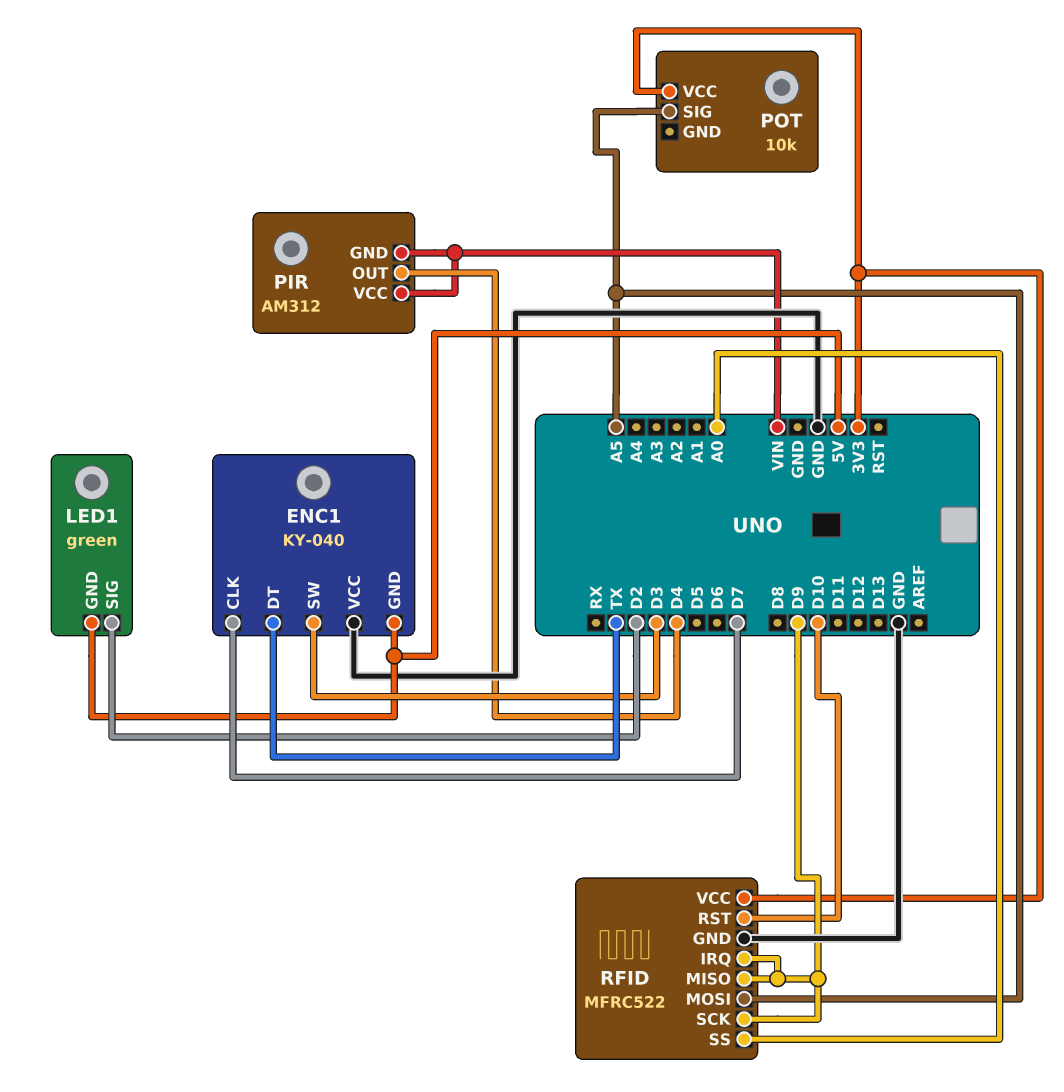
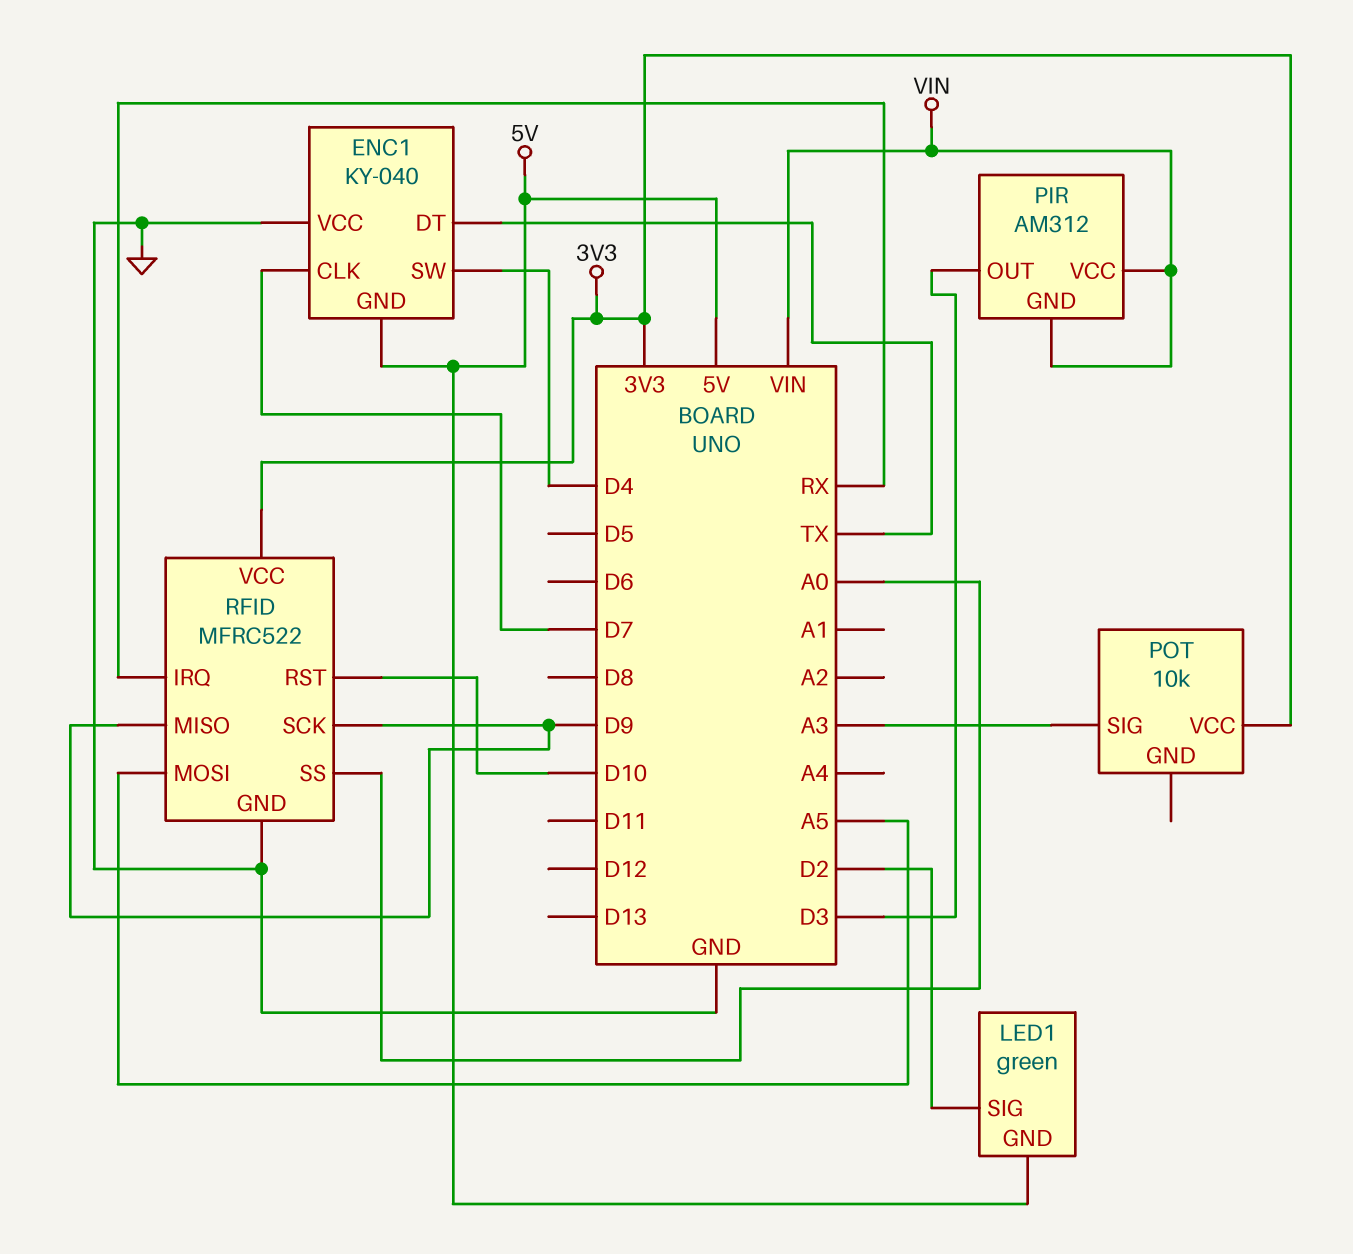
ENC1 pin SW: D3 -> D4
PIR pin OUT: D4 -> D3
POT pin SIG: A5 -> A3
RFID pin IRQ: D9 -> RX

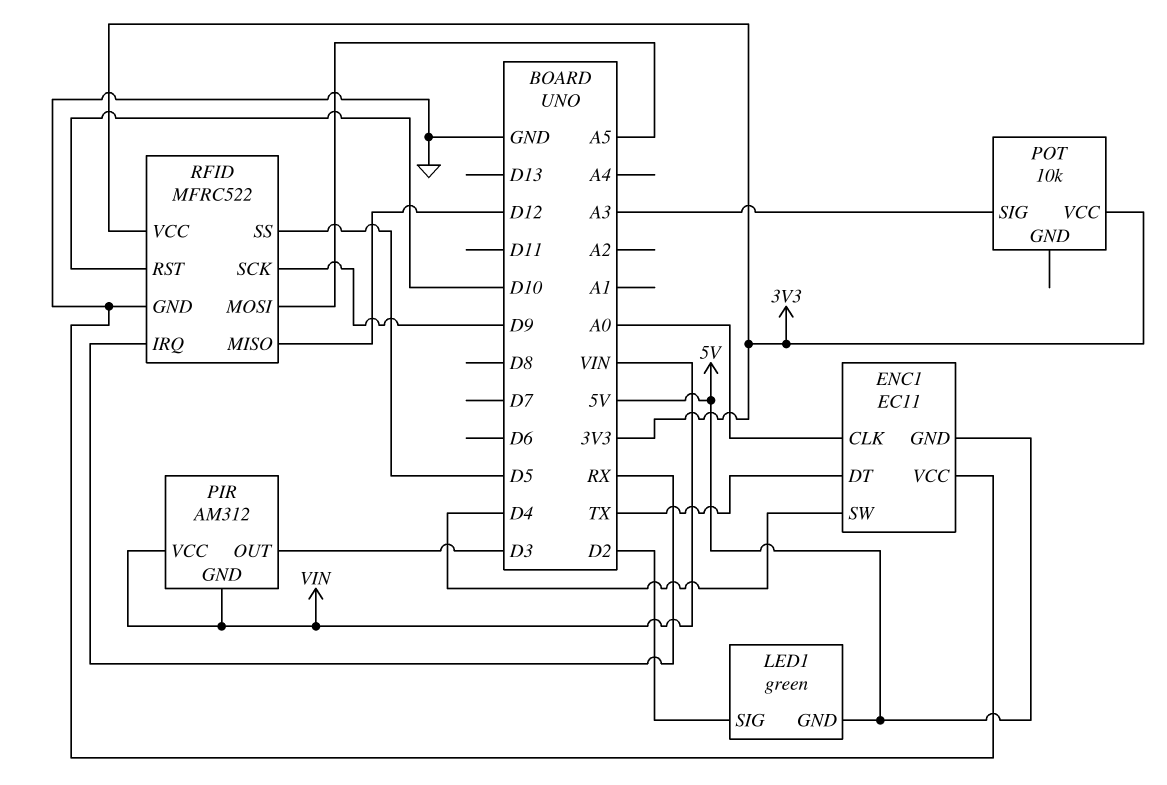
ENC1: KY-040 -> EC11
ENC1 pin CLK: D7 -> A0
RFID pin MISO: D9 -> D12
RFID pin SS: A0 -> D5

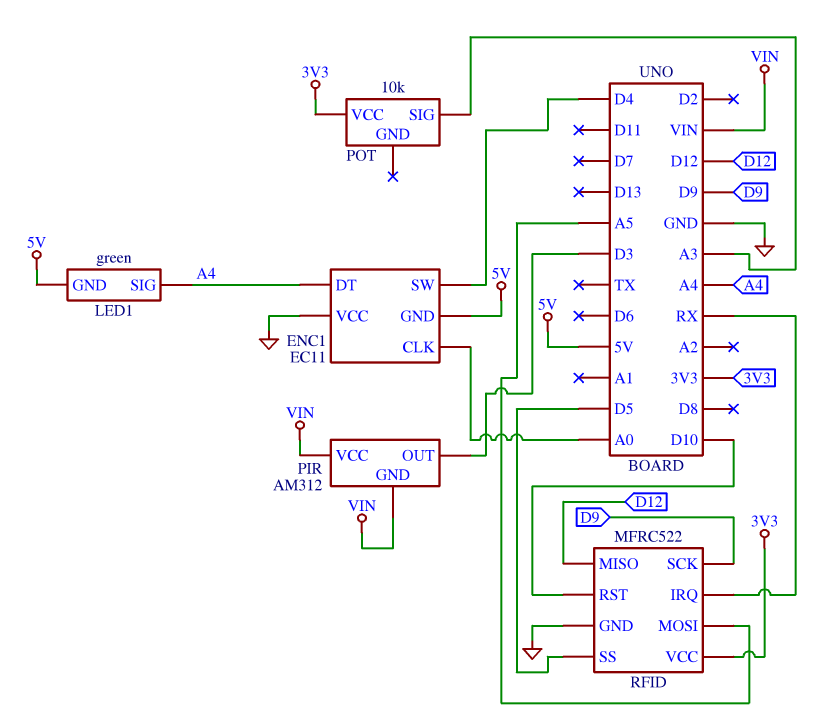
ENC1 pin DT: TX -> A4
LED1 pin SIG: D2 -> A4

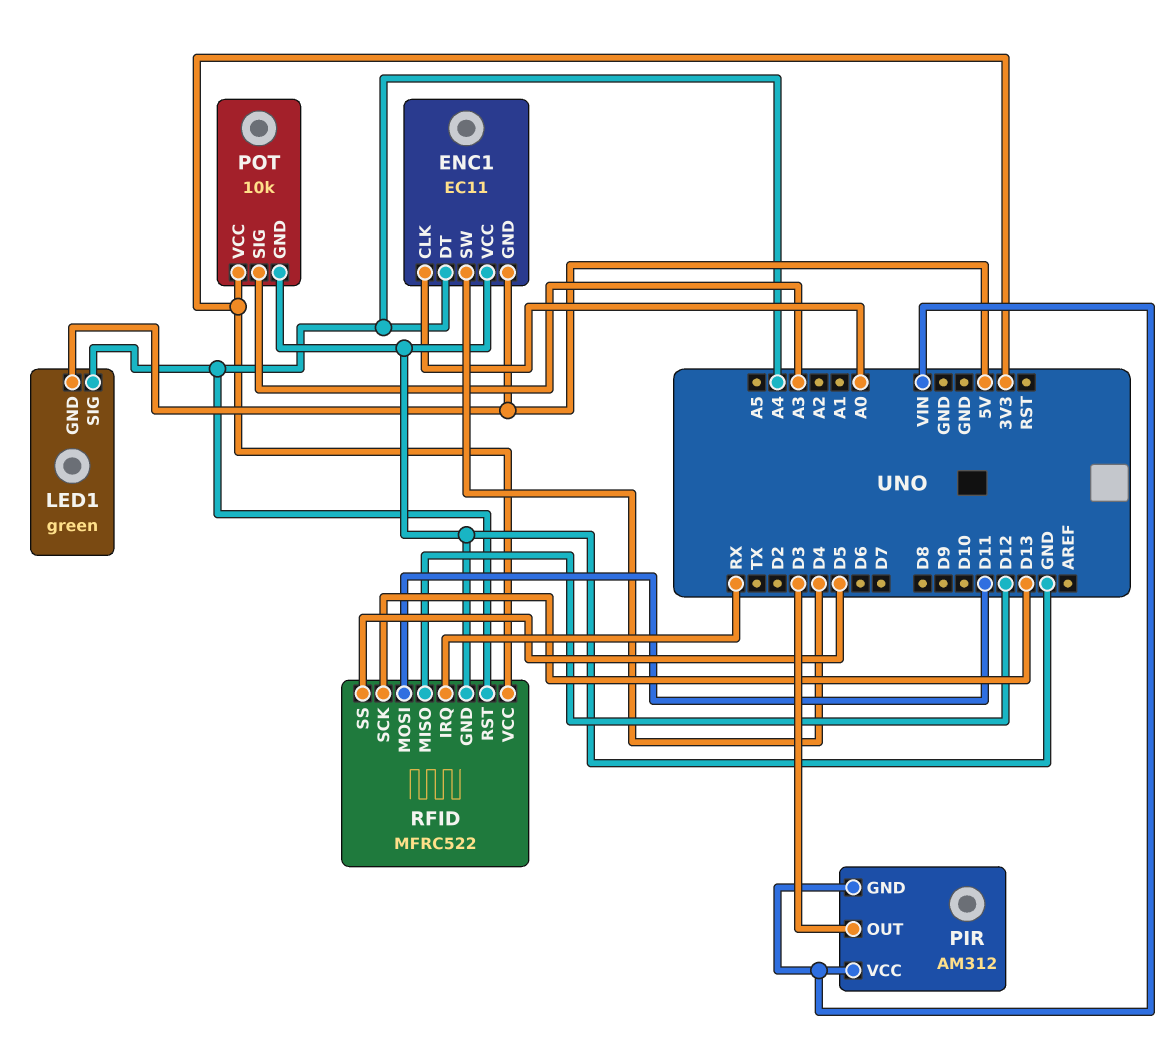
POT pin GND: none -> GND
RFID pin MOSI: A5 -> D11
RFID pin RST: D10 -> A4
RFID pin SCK: D9 -> D13

